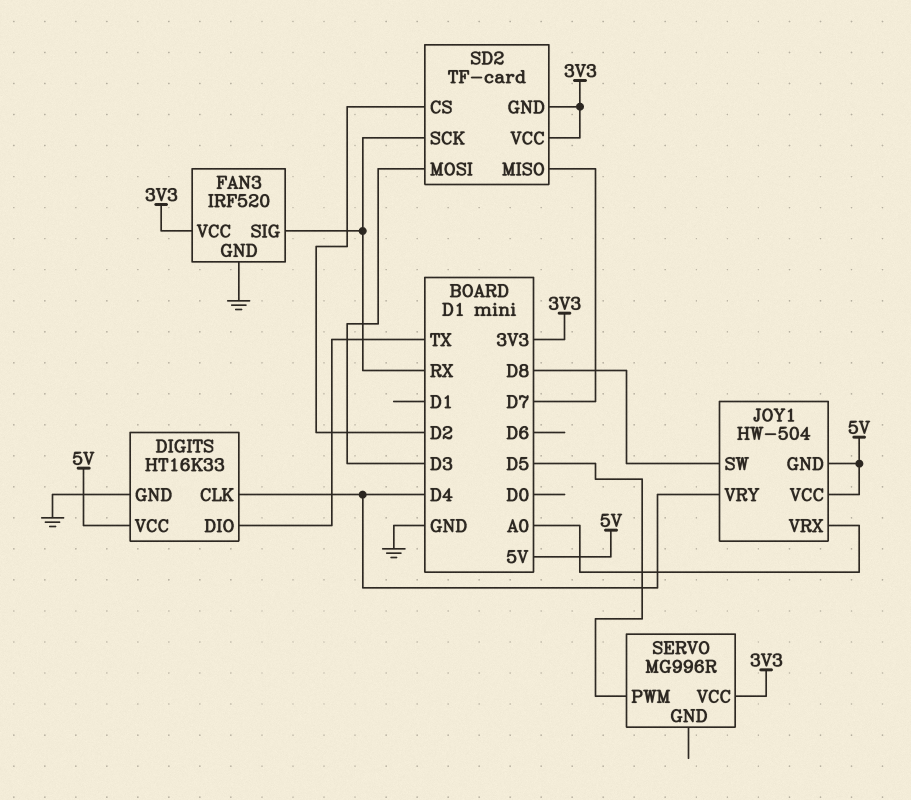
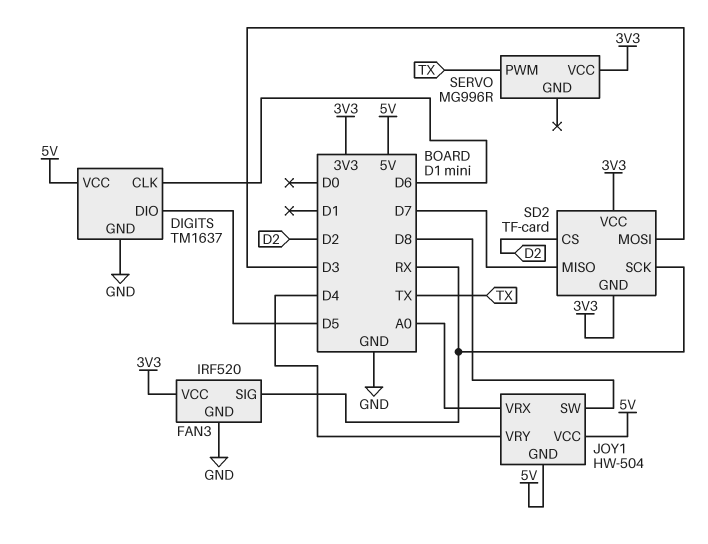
DIGITS: HT16K33 -> TM1637
DIGITS pin CLK: D4 -> D6
DIGITS pin DIO: TX -> D5
SERVO pin PWM: D5 -> TX

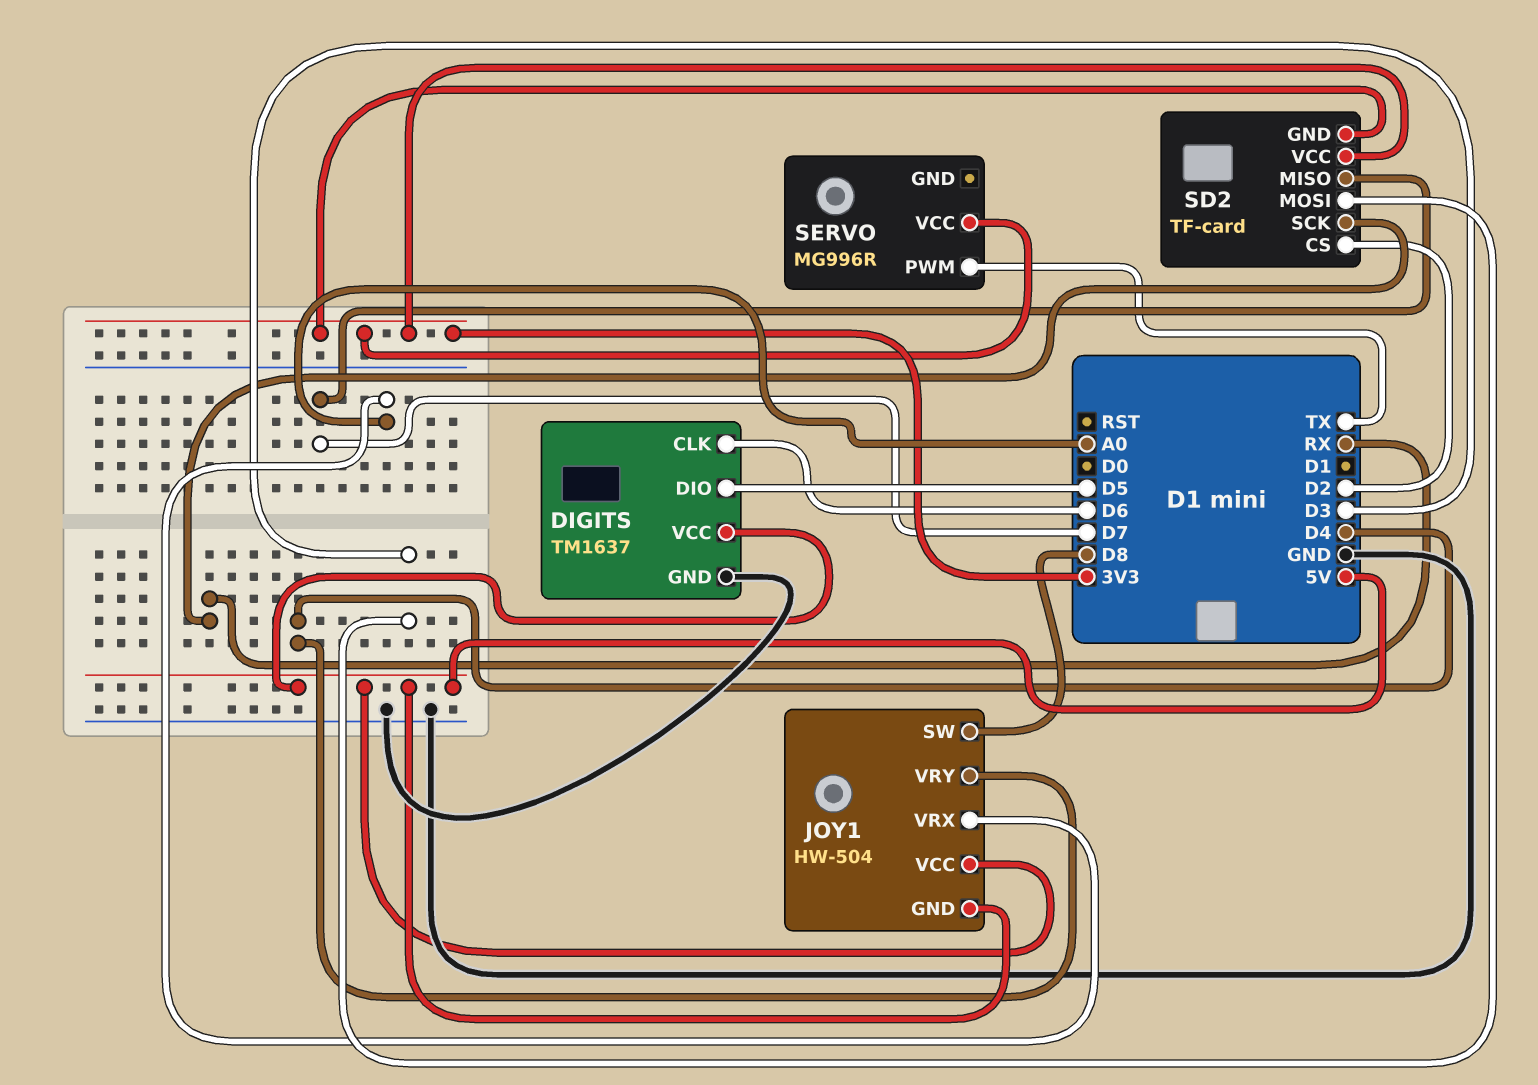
FAN3: IRF520 -> none
FAN3 pin GND: GND -> none
FAN3 pin SIG: RX -> none
FAN3 pin VCC: 3V3 -> none

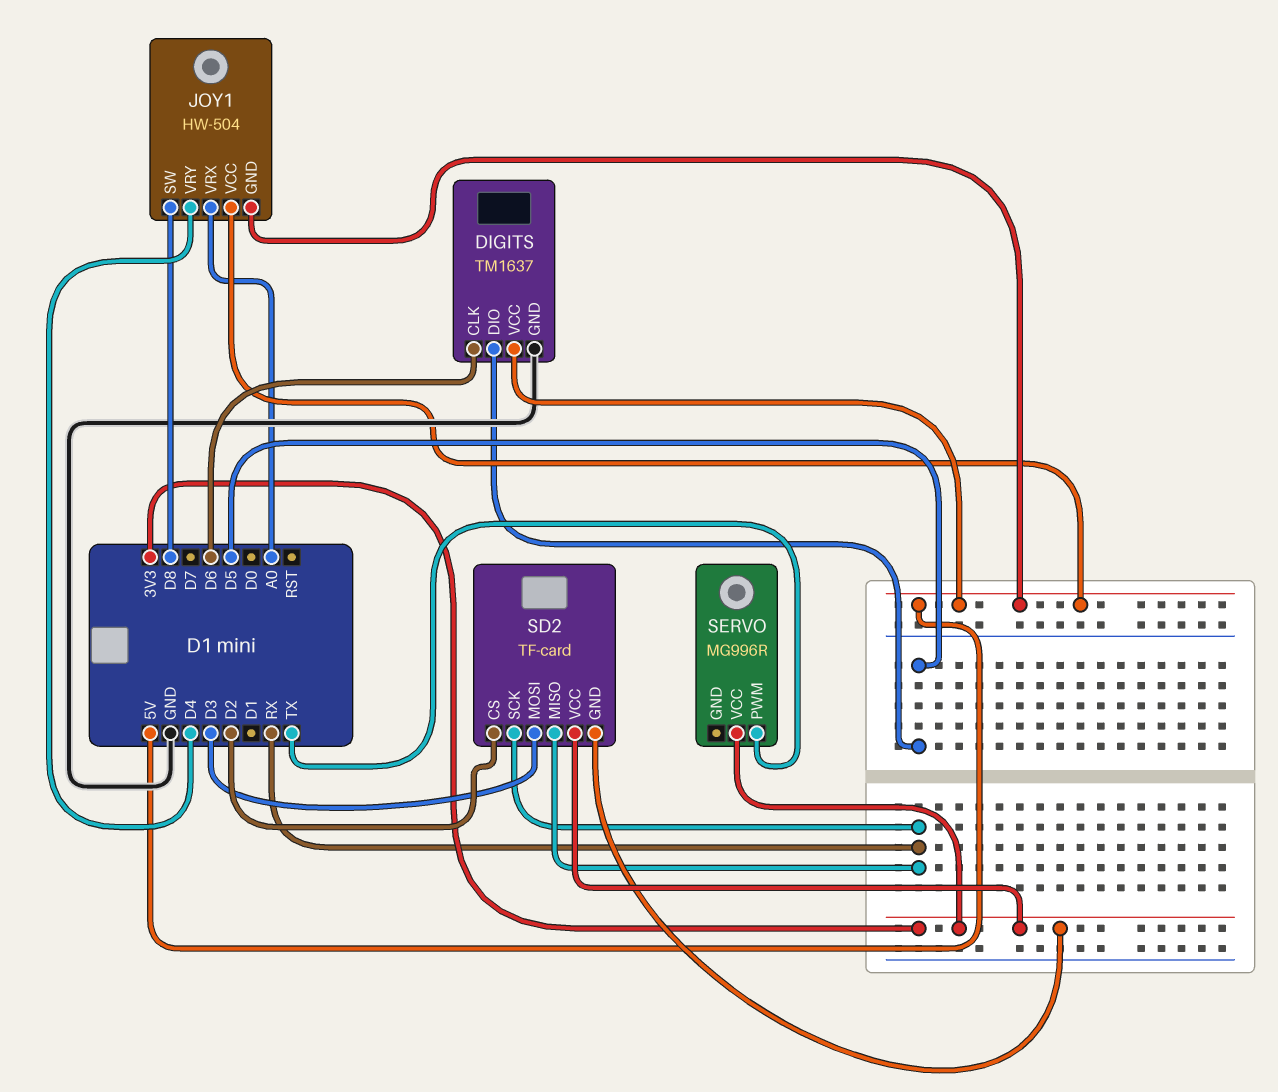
SD2 pin MISO: D7 -> RX

